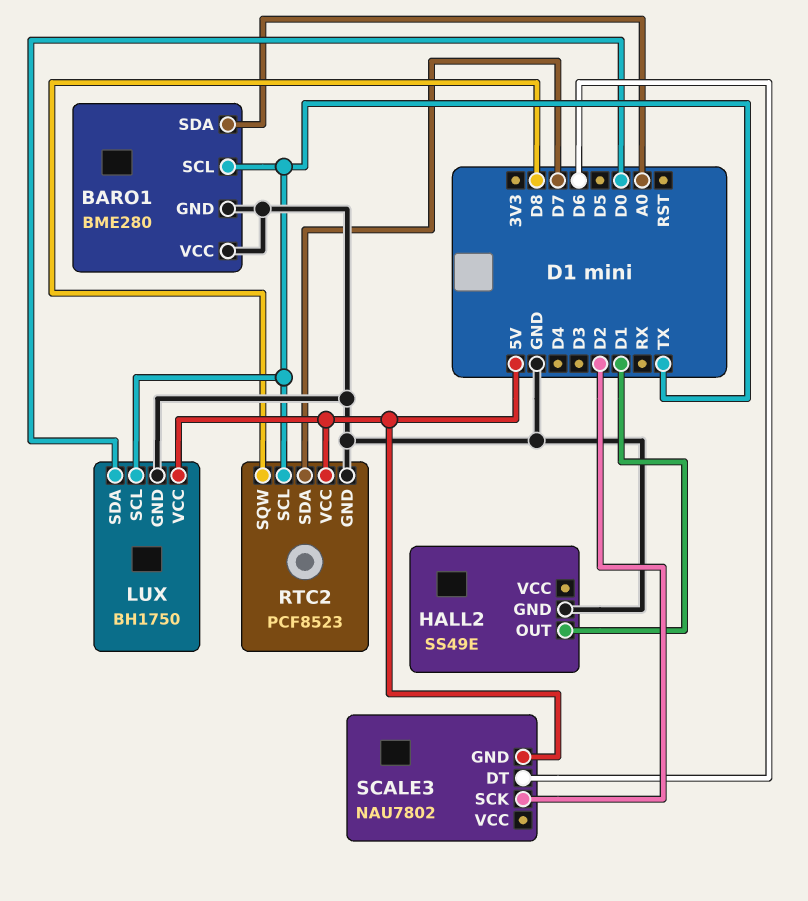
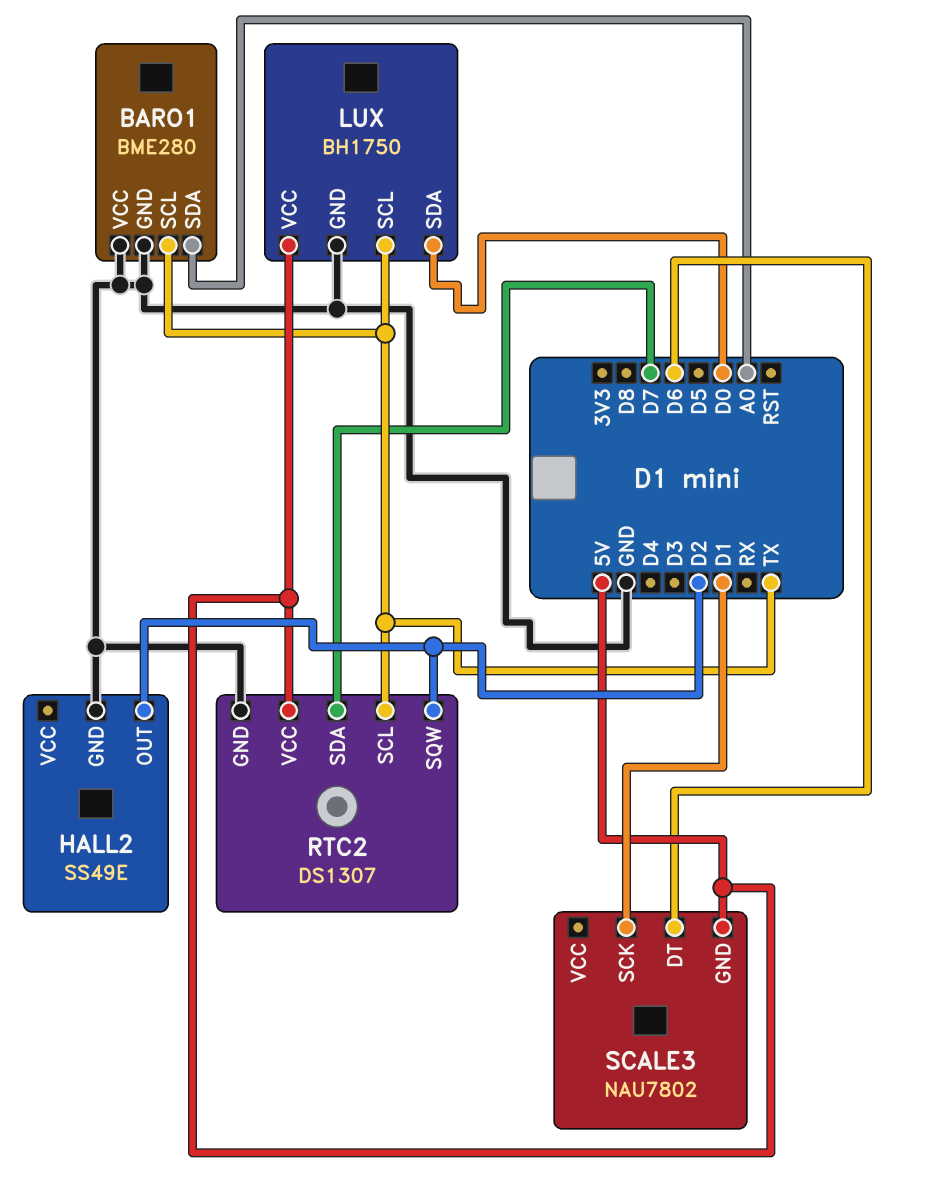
HALL2 pin OUT: D1 -> D2
RTC2: PCF8523 -> DS1307
RTC2 pin SQW: D8 -> D2
SCALE3 pin SCK: D2 -> D1

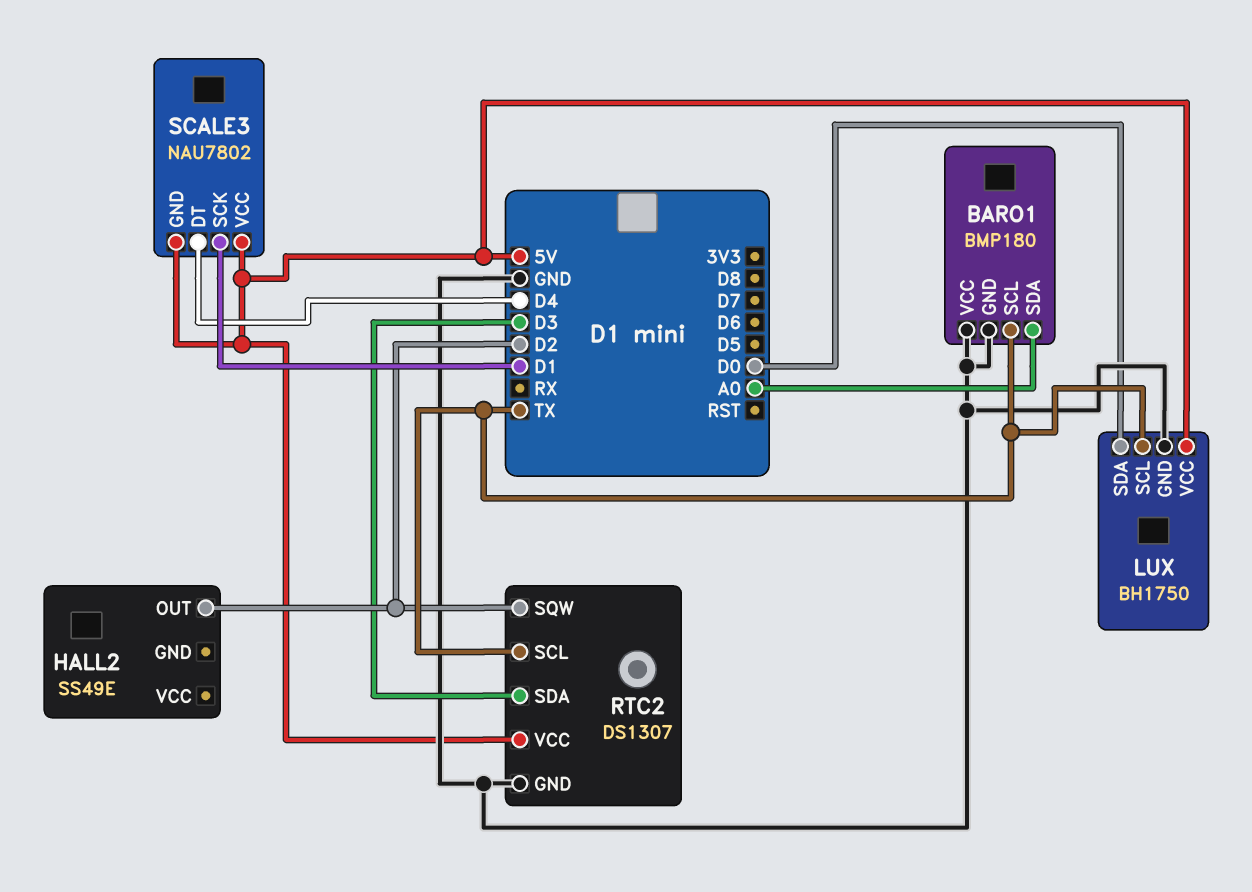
BARO1: BME280 -> BMP180
HALL2 pin GND: GND -> none
RTC2 pin SDA: D7 -> D3
SCALE3 pin DT: D6 -> D4
SCALE3 pin VCC: none -> 5V

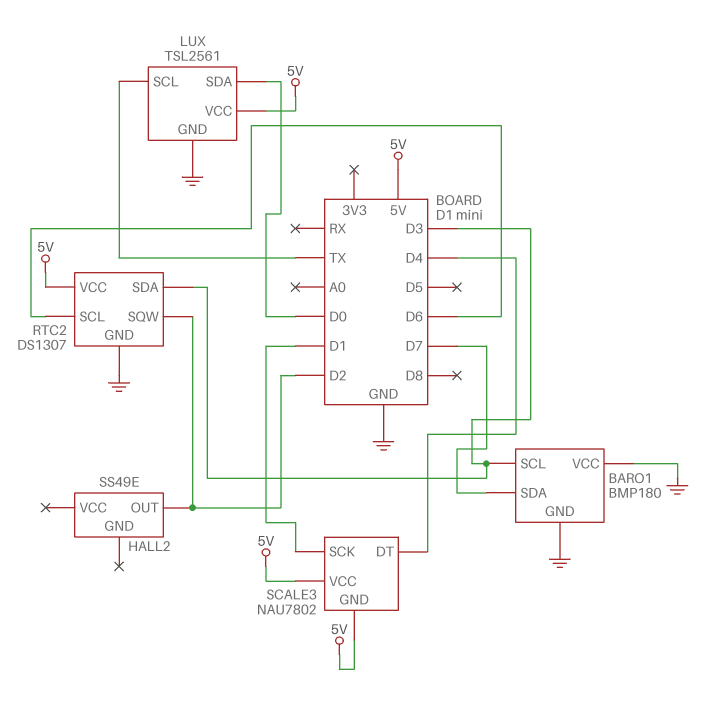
BARO1 pin SCL: TX -> D3
BARO1 pin SDA: A0 -> D7
LUX: BH1750 -> TSL2561
RTC2 pin SCL: TX -> D6

